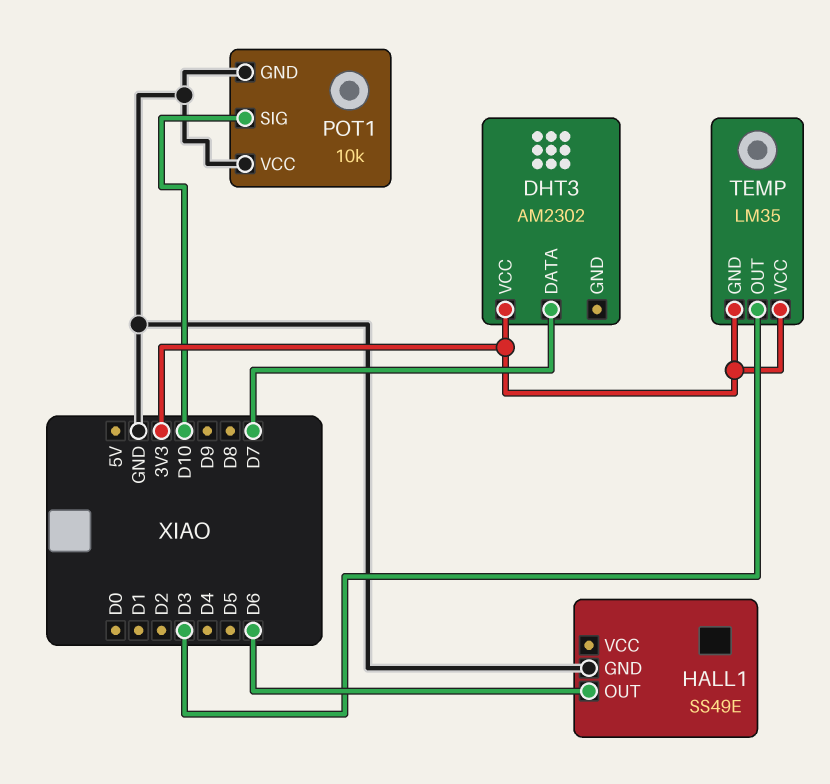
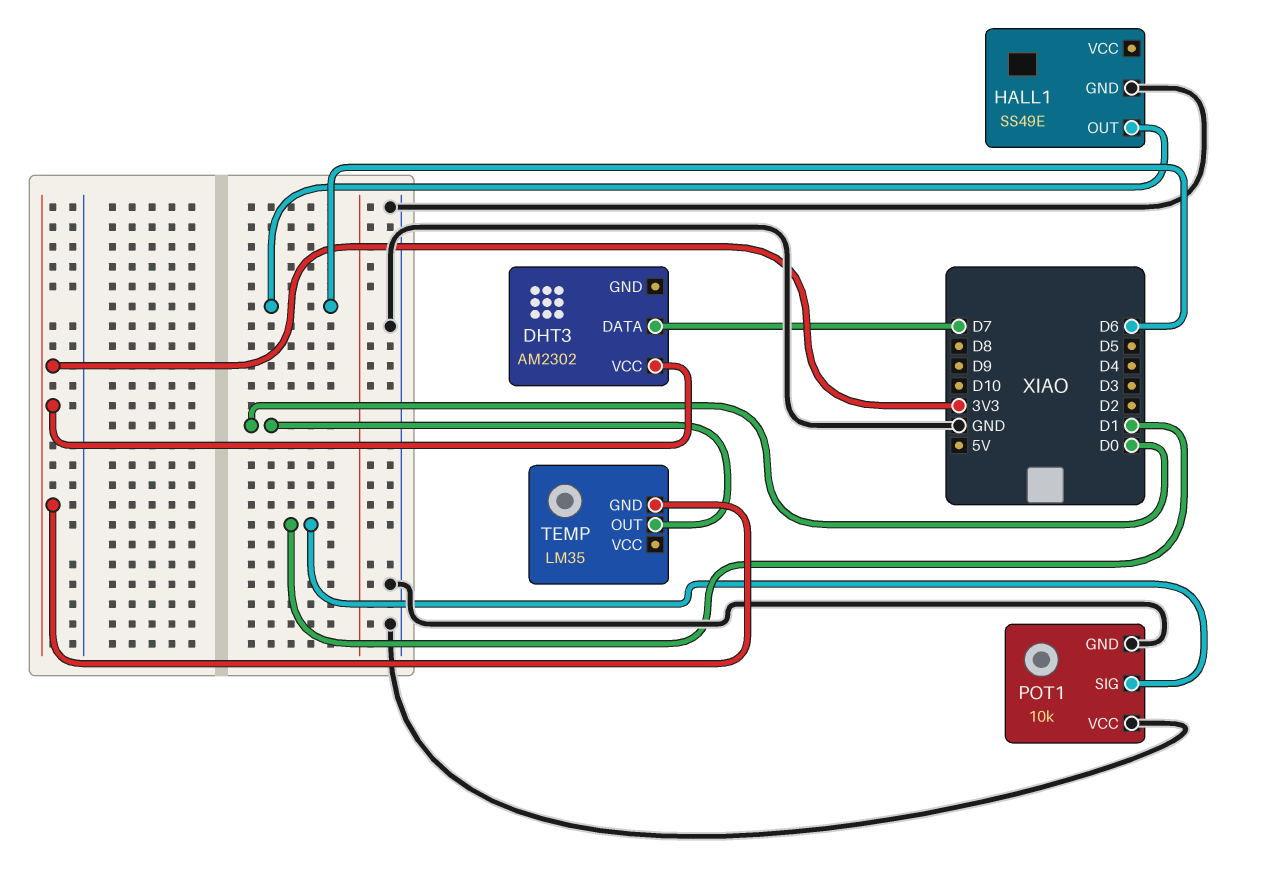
POT1 pin SIG: D10 -> D1
TEMP pin OUT: D3 -> D0
TEMP pin VCC: 3V3 -> none

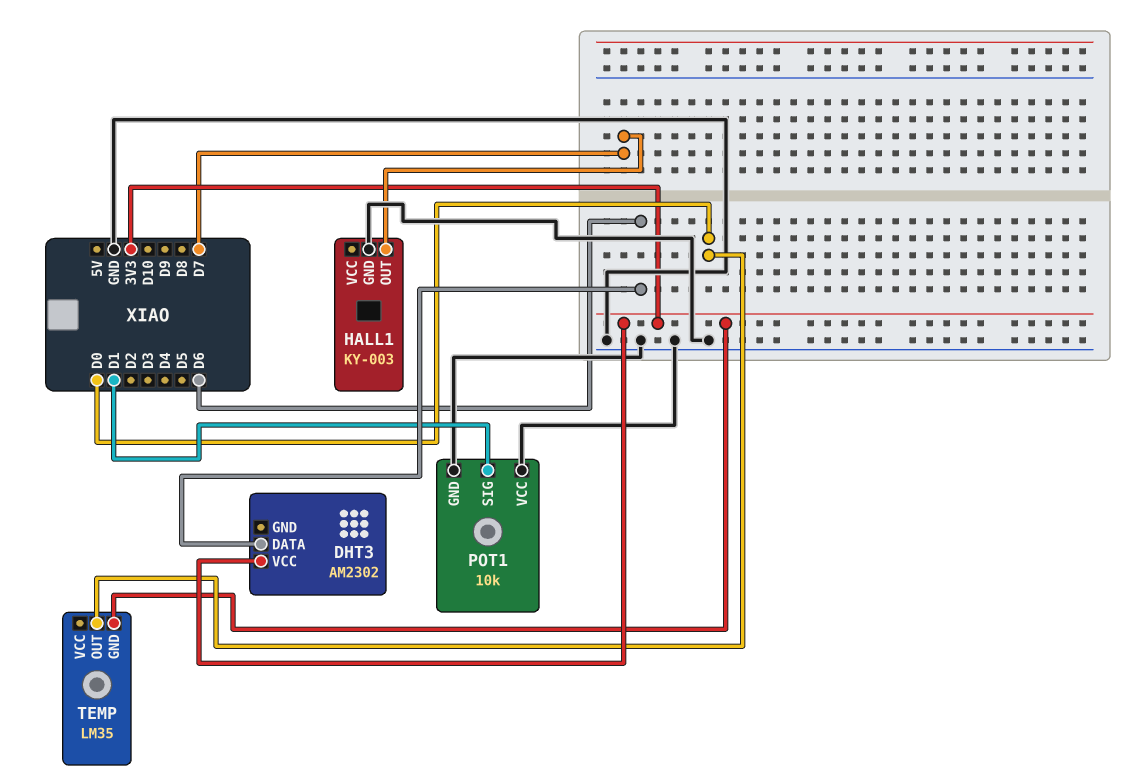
DHT3 pin DATA: D7 -> D6
HALL1: SS49E -> KY-003
HALL1 pin OUT: D6 -> D7

